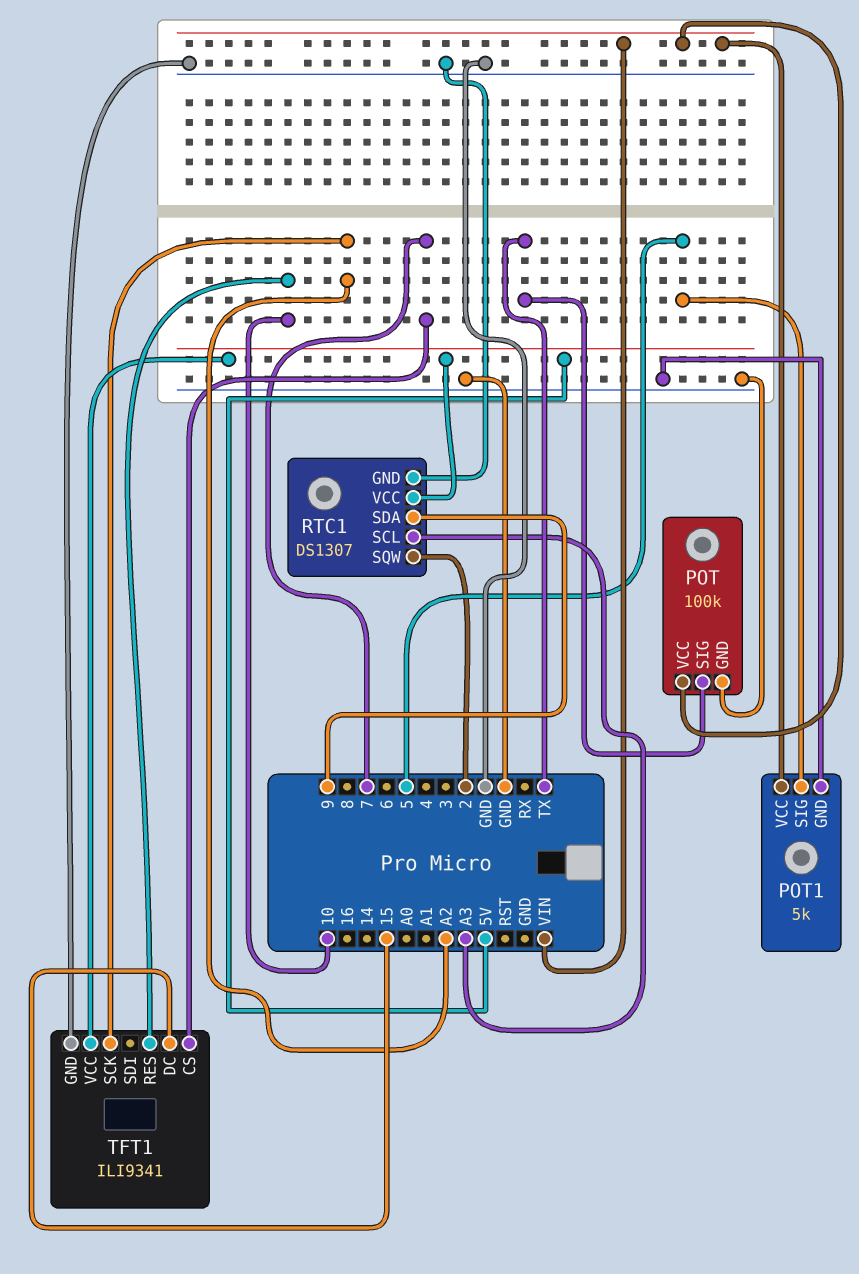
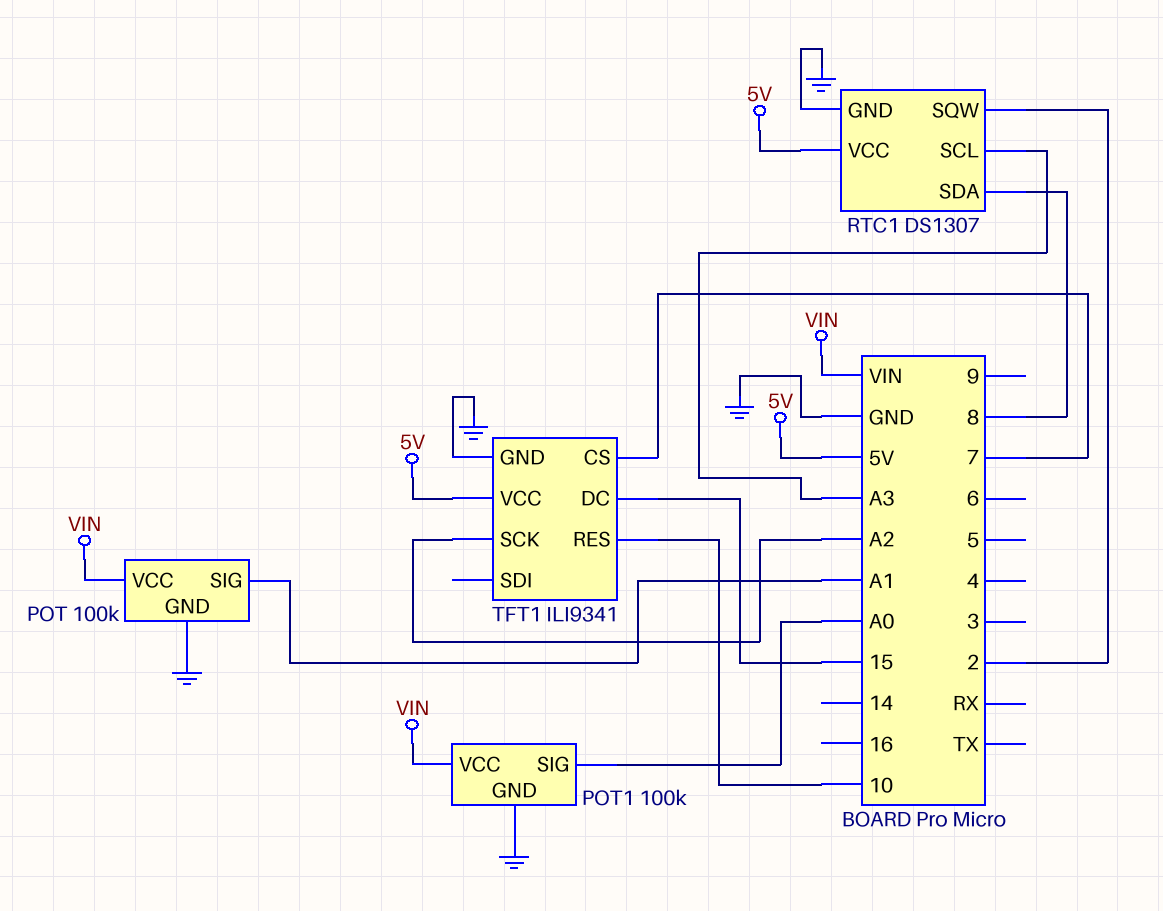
POT pin SIG: TX -> A1
POT1: 5k -> 100k
POT1 pin SIG: 5 -> A0
RTC1 pin SDA: 9 -> 8

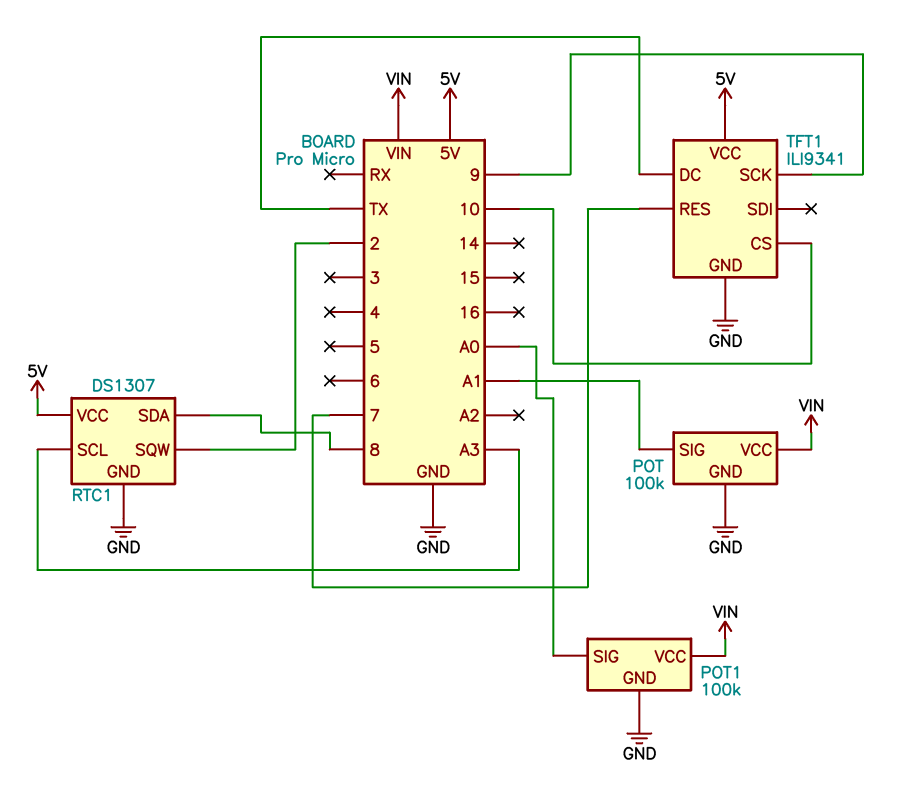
TFT1 pin CS: 7 -> 10
TFT1 pin DC: 15 -> TX
TFT1 pin RES: 10 -> 7
TFT1 pin SCK: A2 -> 9

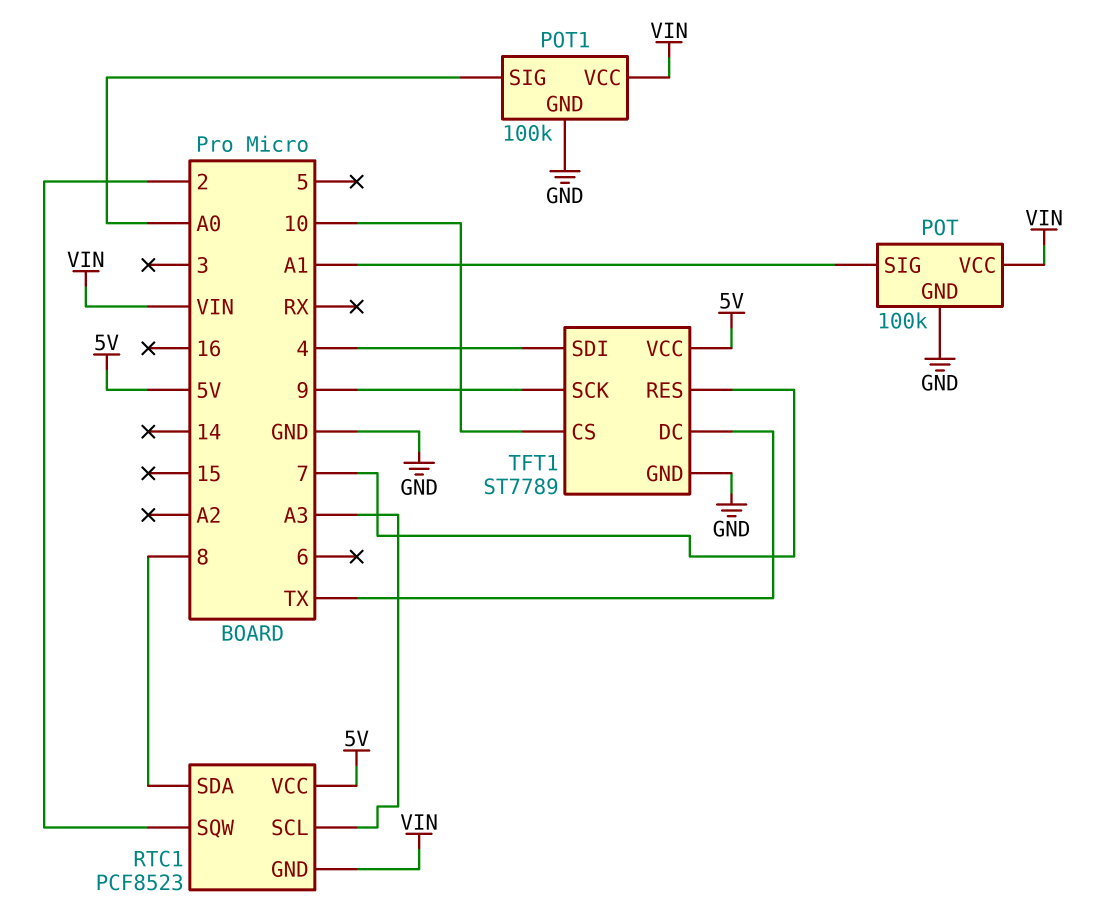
RTC1: DS1307 -> PCF8523
RTC1 pin GND: GND -> VIN
TFT1: ILI9341 -> ST7789
TFT1 pin SDI: none -> 4

